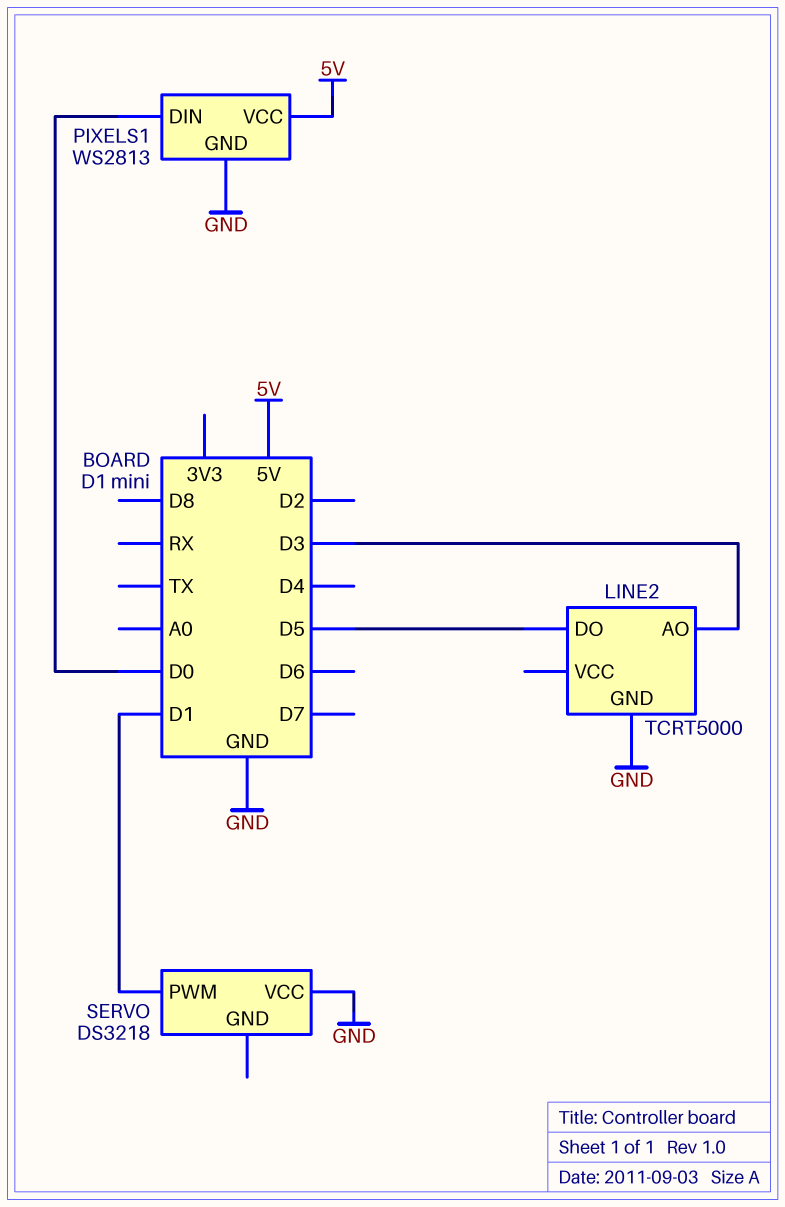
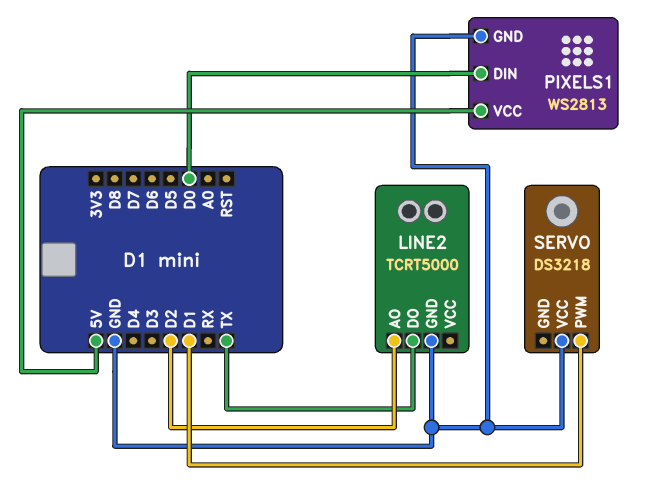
LINE2 pin AO: D3 -> D2
LINE2 pin DO: D5 -> TX

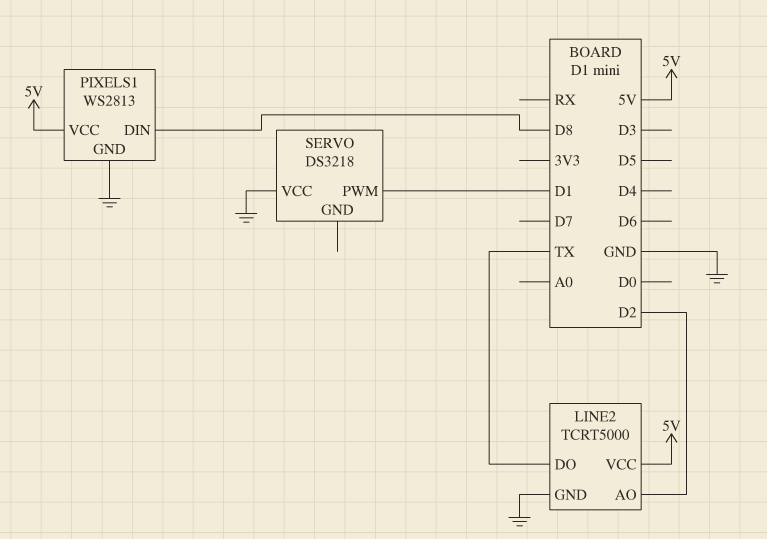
LINE2 pin VCC: none -> 5V
PIXELS1 pin DIN: D0 -> D8

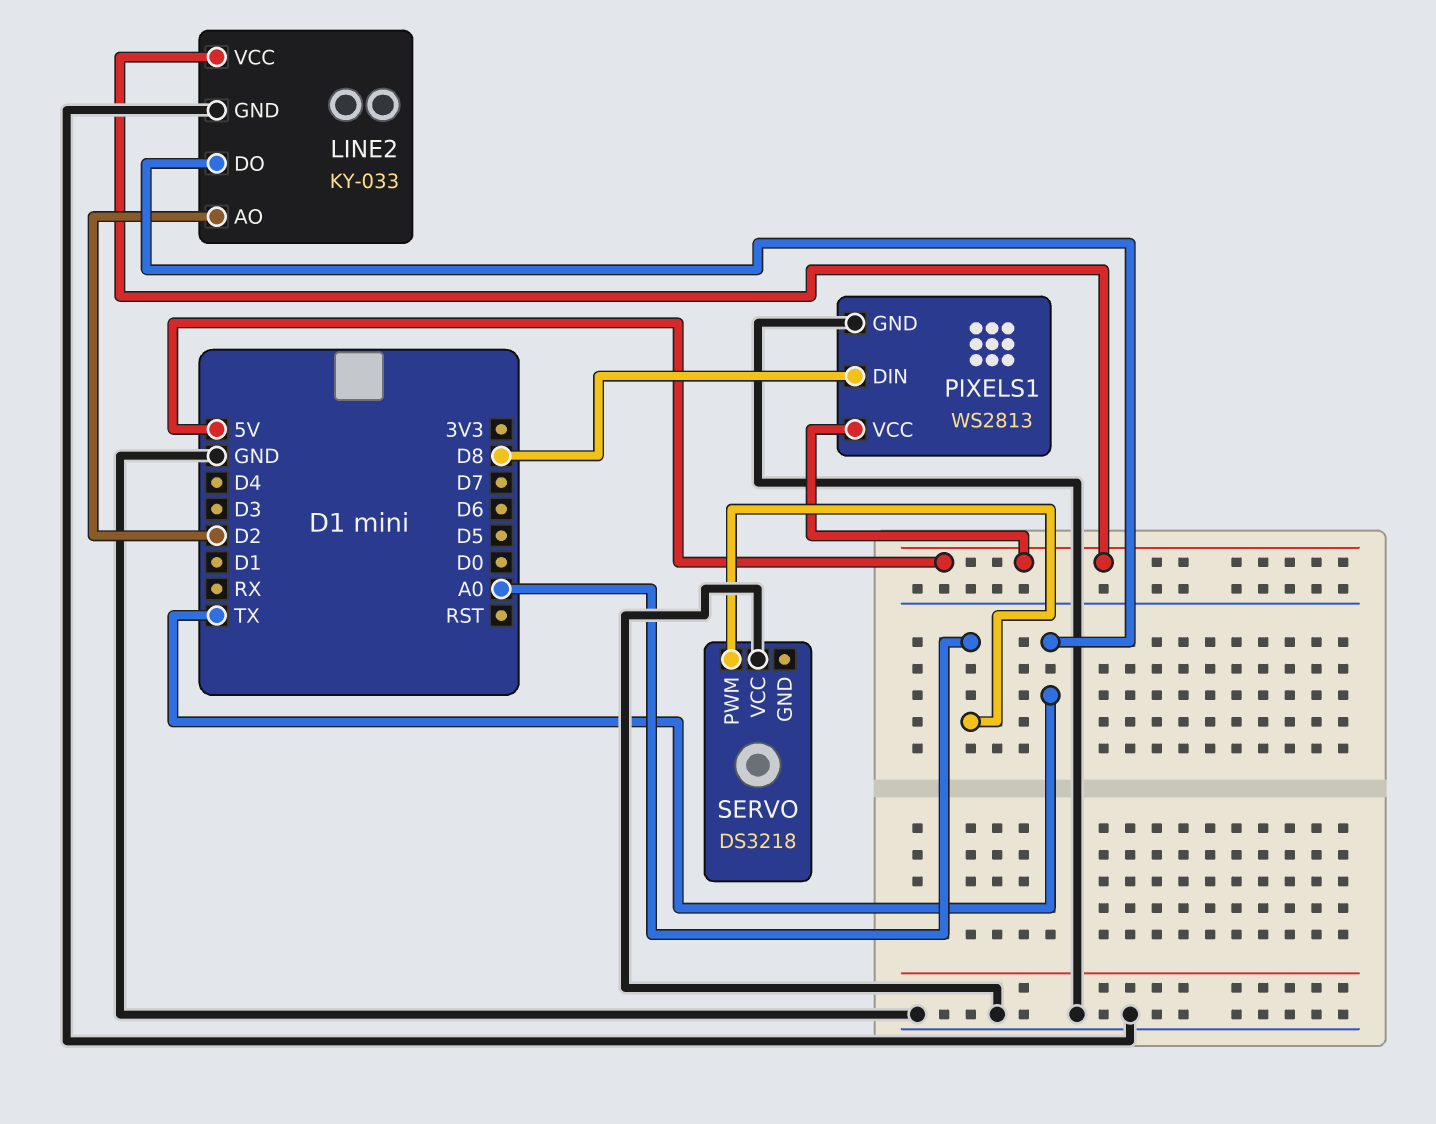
LINE2: TCRT5000 -> KY-033
SERVO pin PWM: D1 -> A0

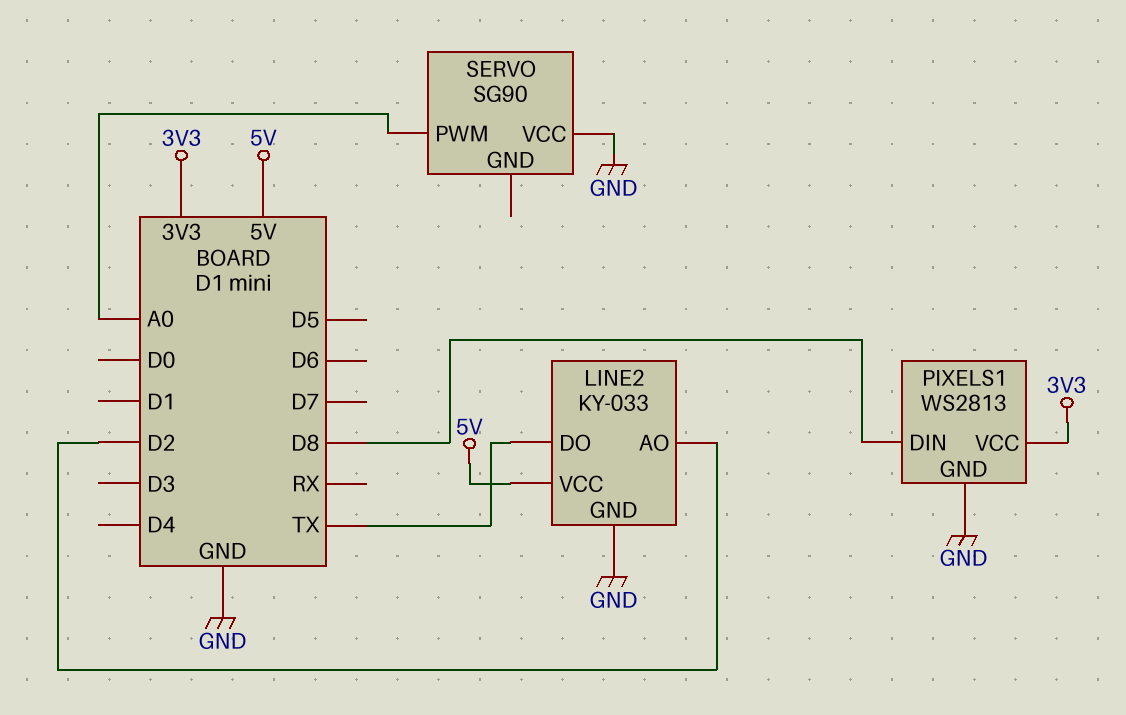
PIXELS1 pin VCC: 5V -> 3V3
SERVO: DS3218 -> SG90

